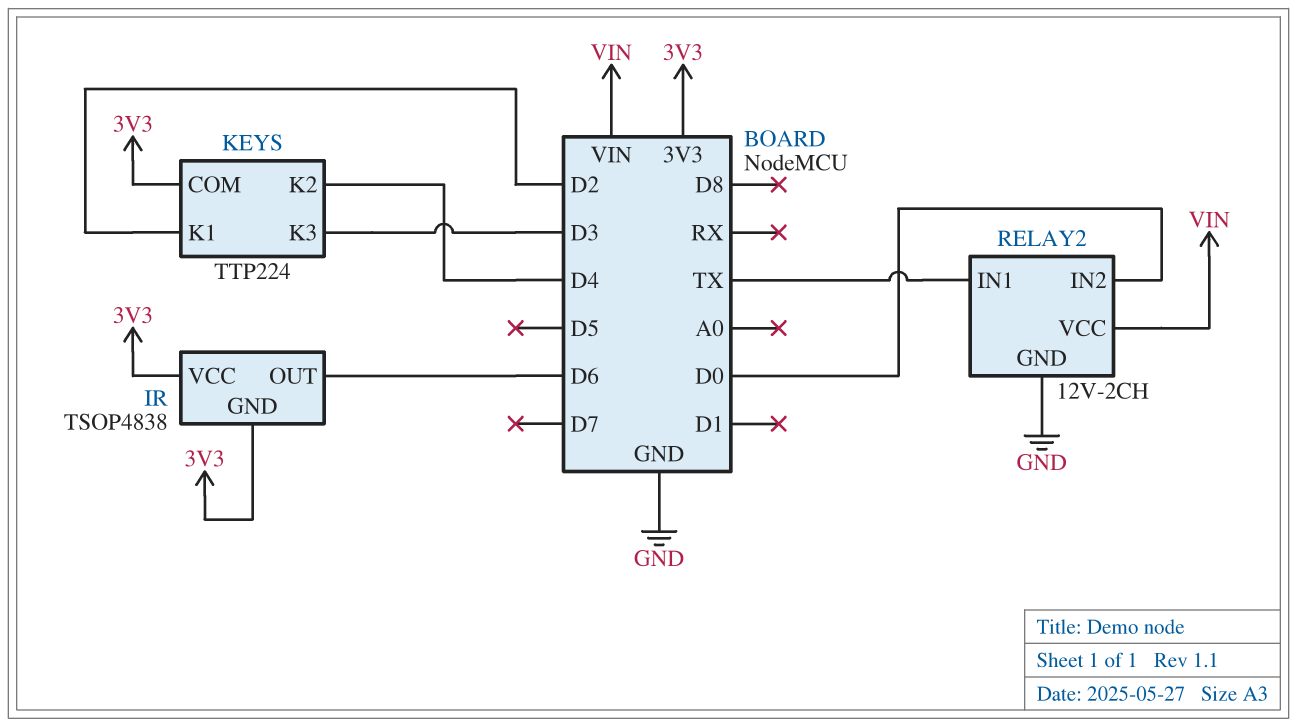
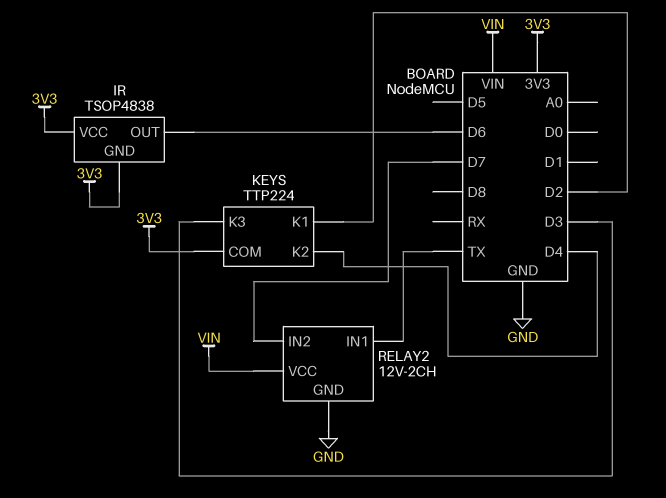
RELAY2 pin IN2: D0 -> D7

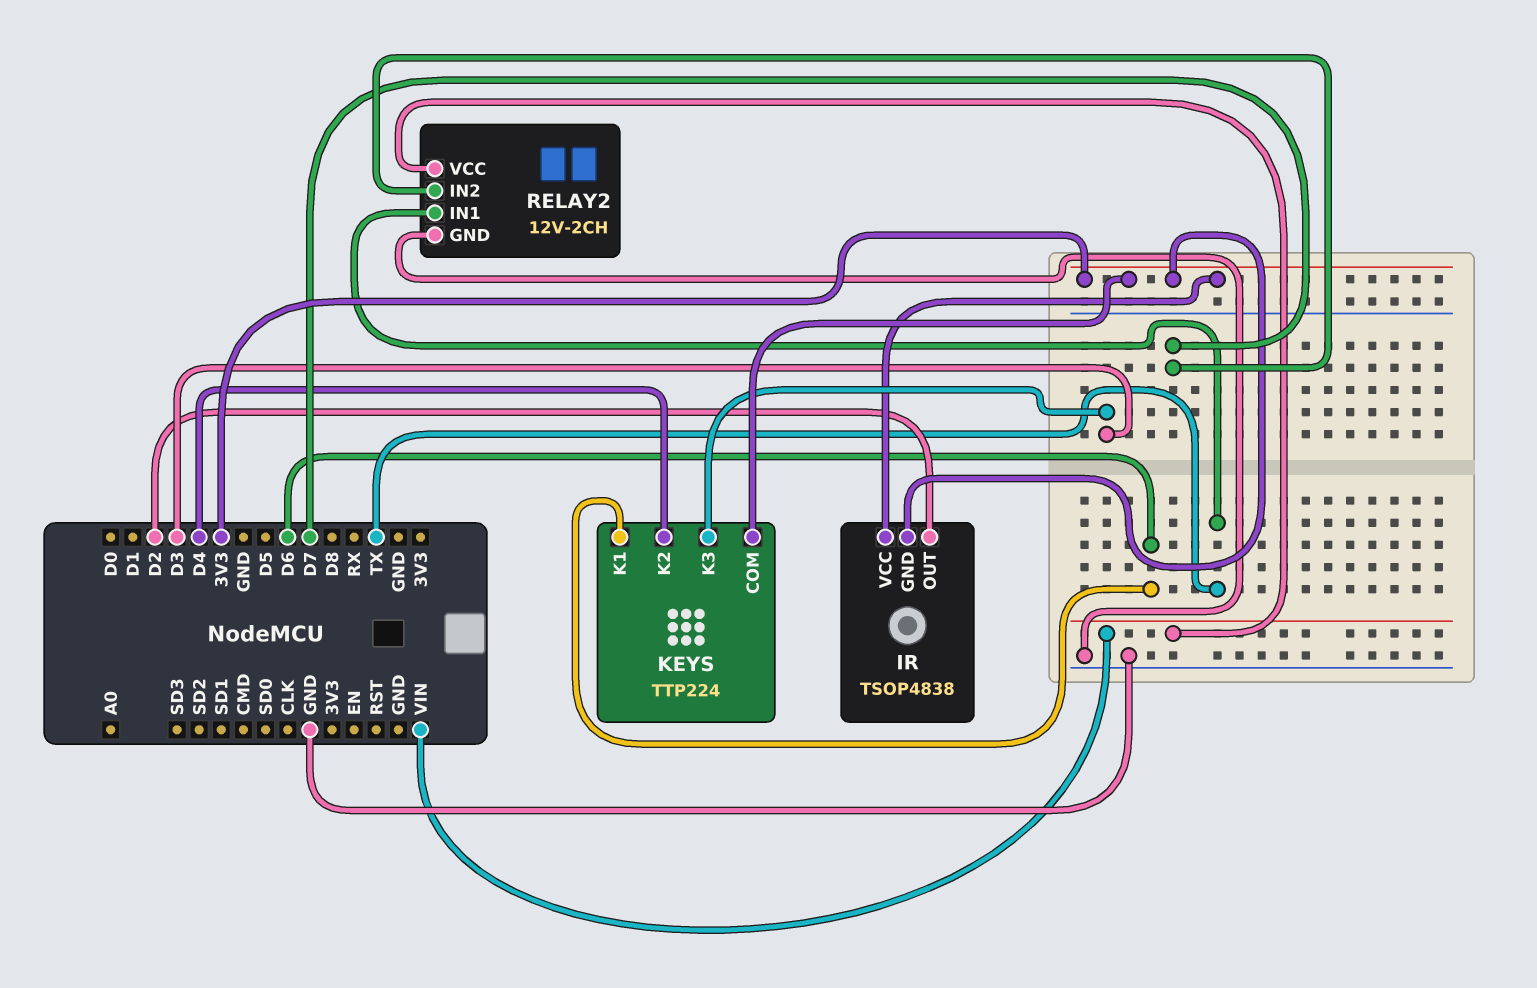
IR pin OUT: D6 -> D2
KEYS pin K1: D2 -> D6

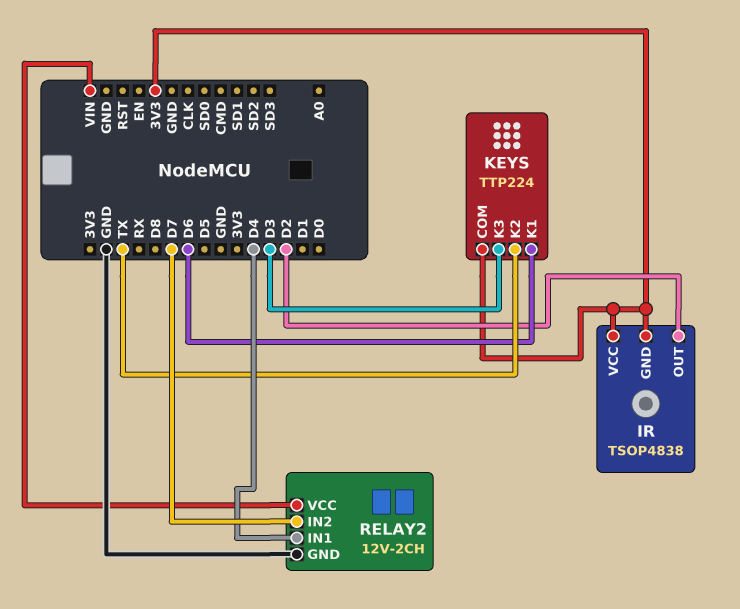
KEYS pin K2: D4 -> TX
RELAY2 pin IN1: TX -> D4

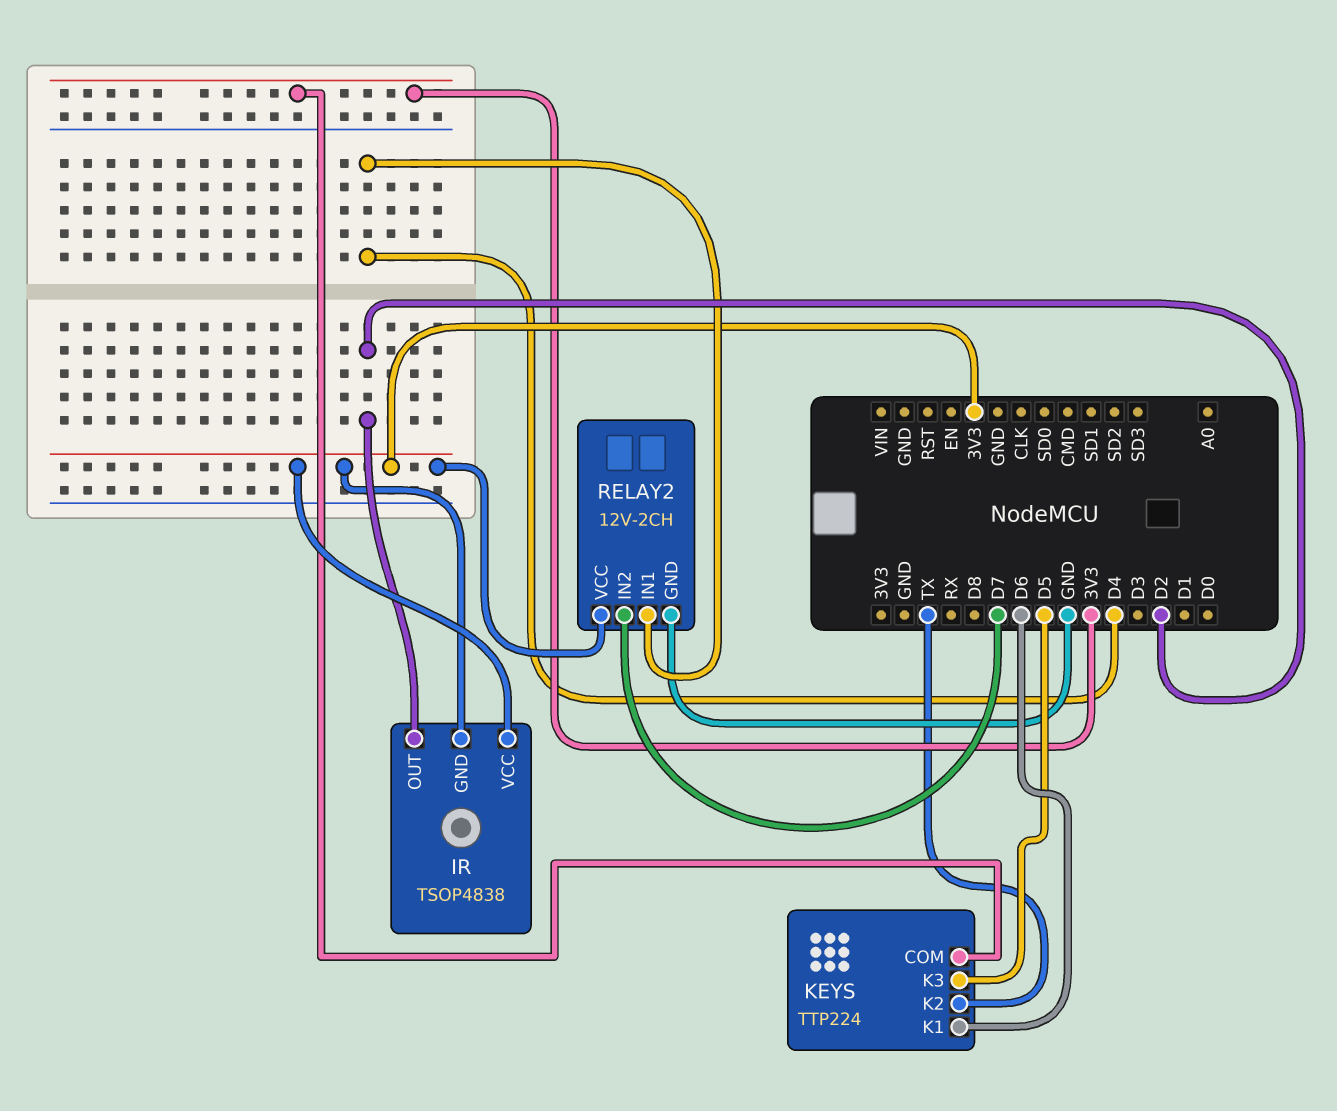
KEYS pin K3: D3 -> D5
RELAY2 pin VCC: VIN -> 3V3

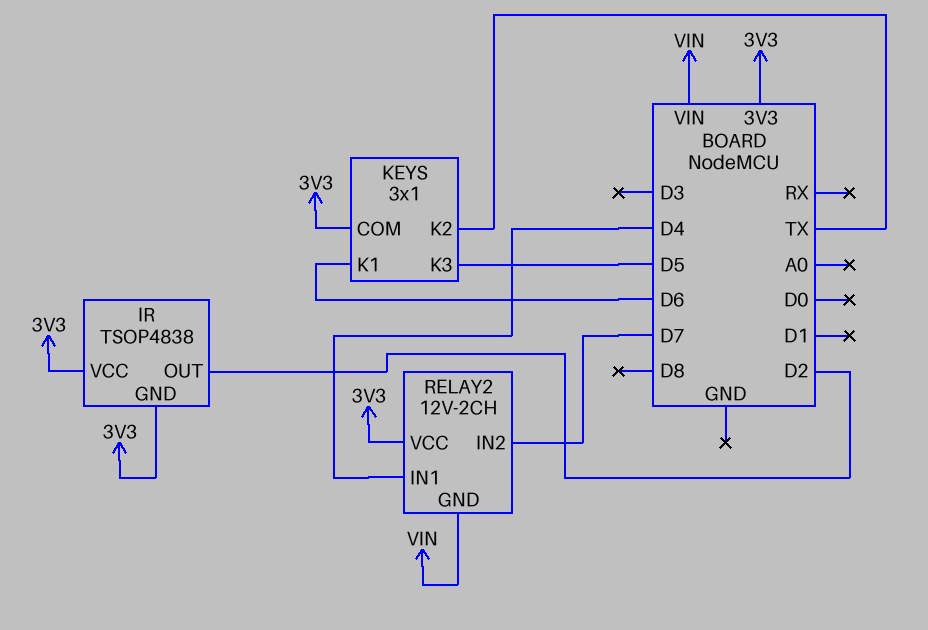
KEYS: TTP224 -> 3x1
RELAY2 pin GND: GND -> VIN

